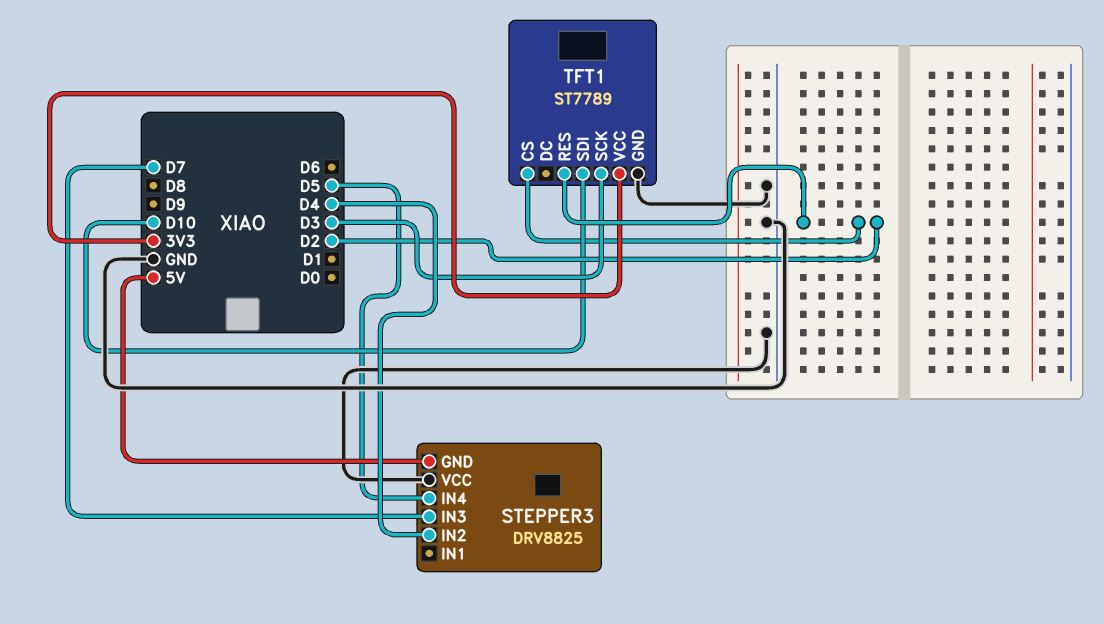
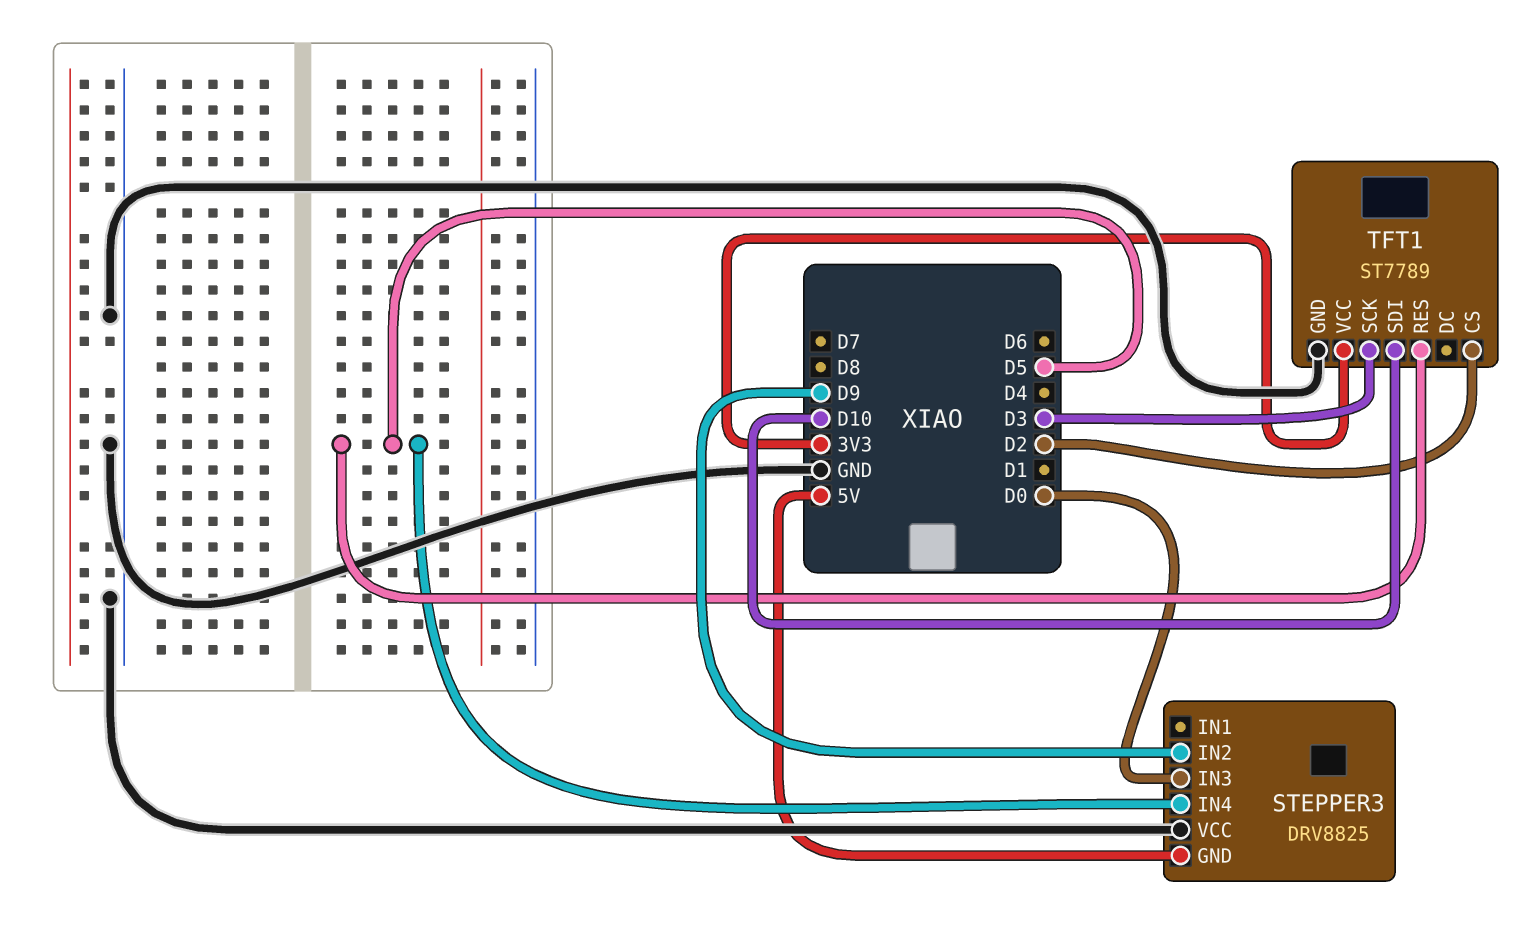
STEPPER3 pin IN2: D4 -> D9
STEPPER3 pin IN3: D7 -> D0
TFT1 pin RES: D2 -> D5

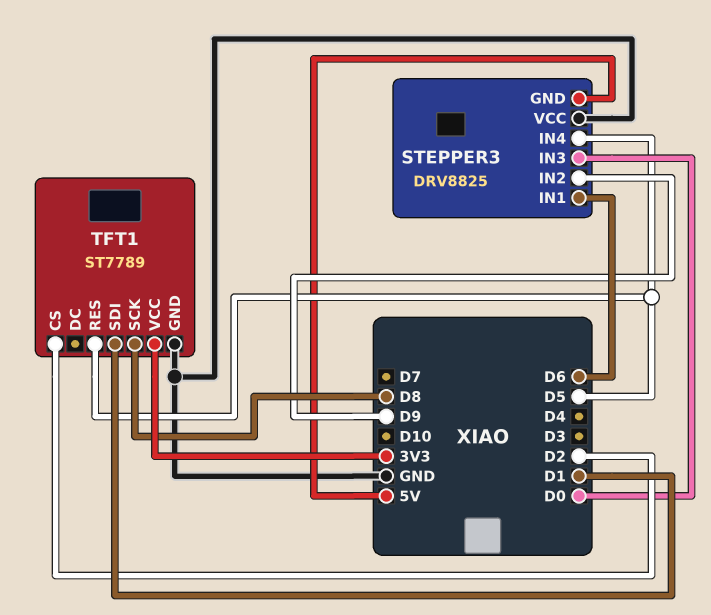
STEPPER3 pin IN1: none -> D6
TFT1 pin SCK: D3 -> D8
TFT1 pin SDI: D10 -> D1

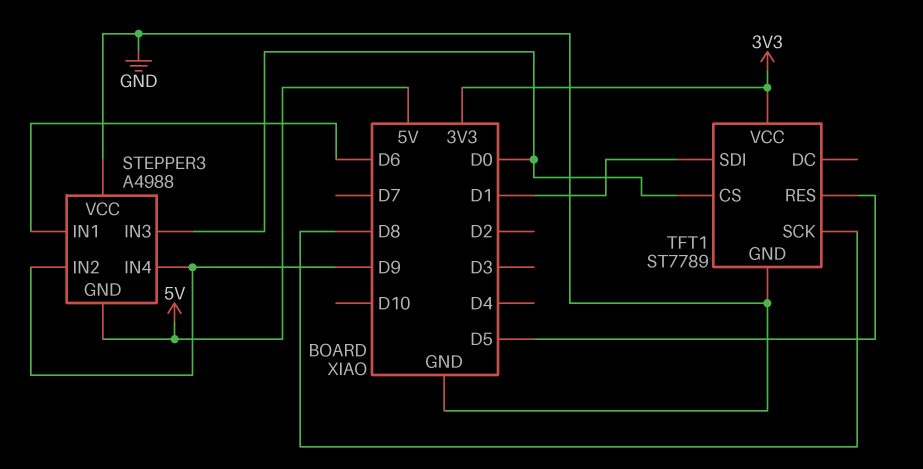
STEPPER3: DRV8825 -> A4988
STEPPER3 pin IN4: D5 -> D9
TFT1 pin CS: D2 -> D0

